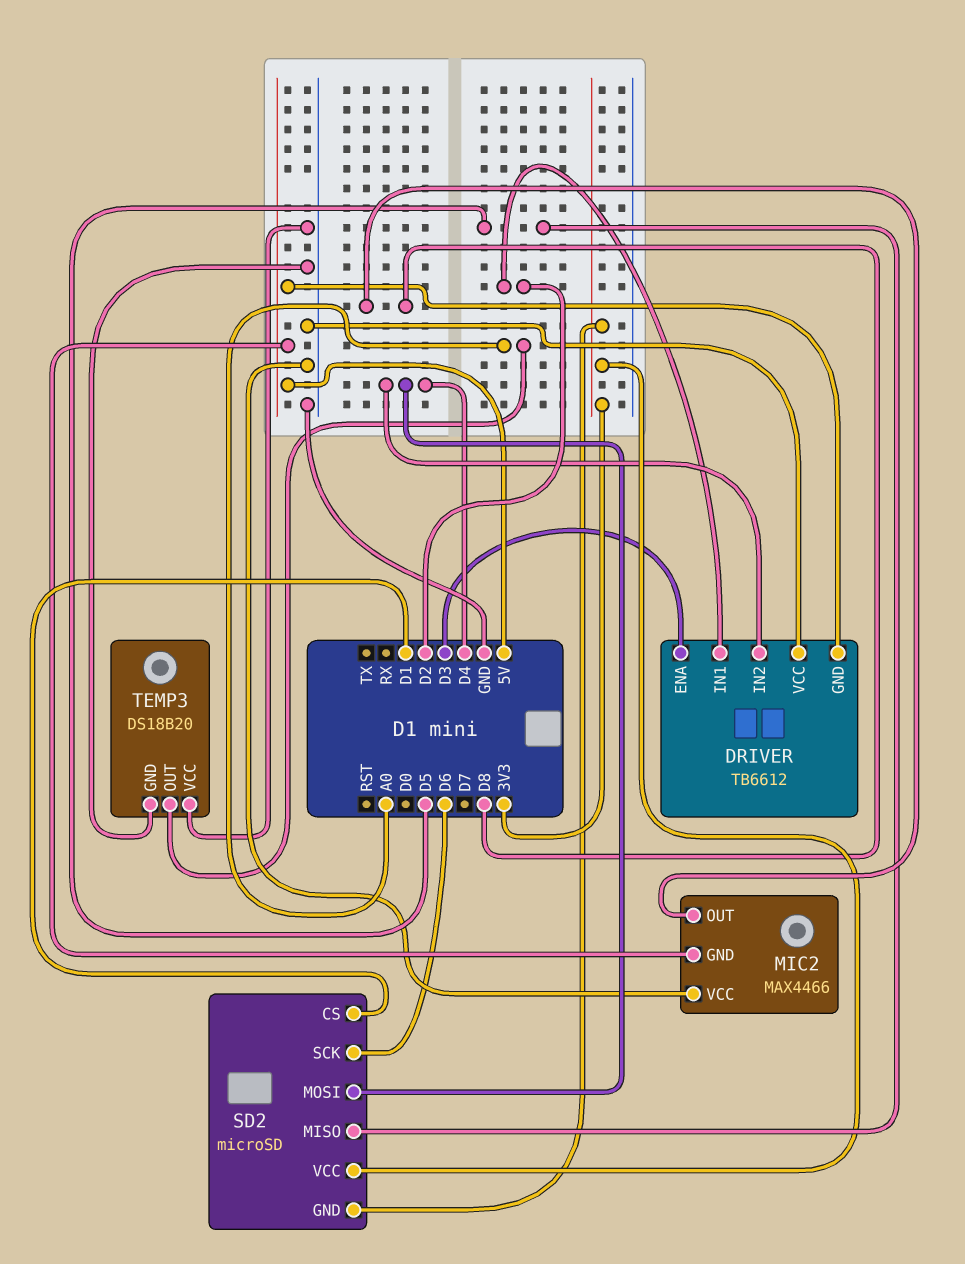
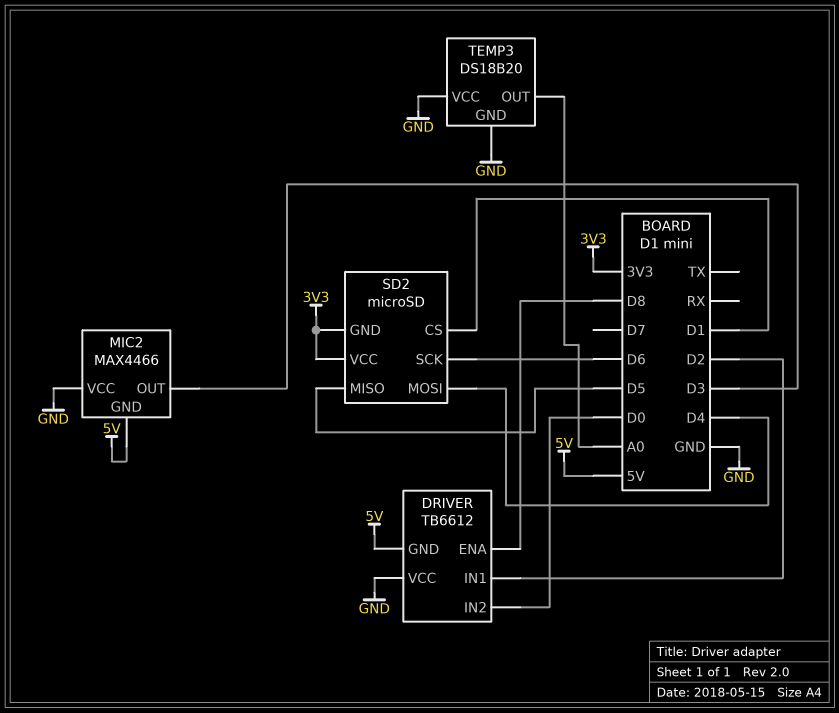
DRIVER pin ENA: D3 -> D8
DRIVER pin IN2: D4 -> D0
MIC2 pin OUT: D8 -> D3

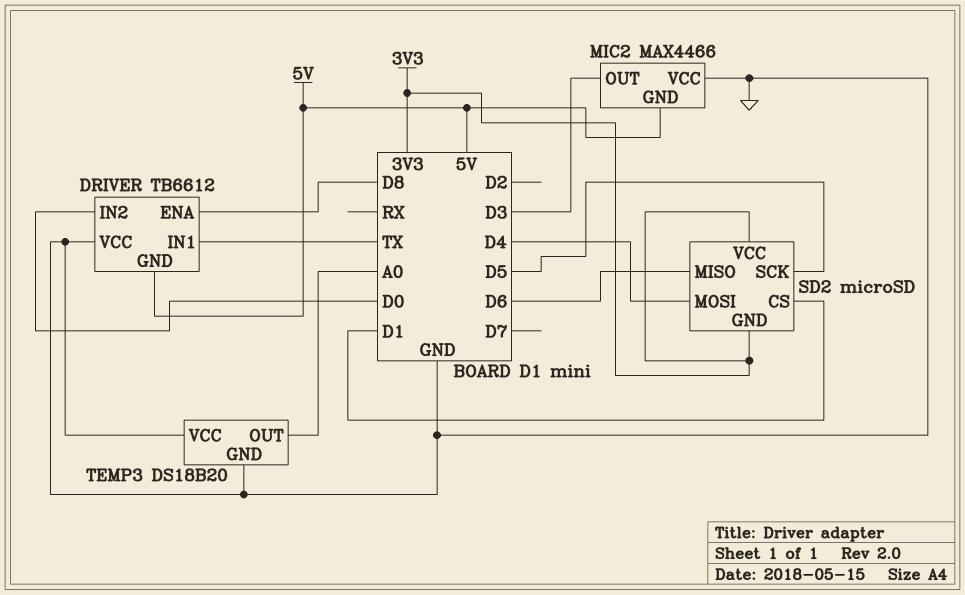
DRIVER pin IN1: D2 -> TX
SD2 pin MISO: D5 -> D6
SD2 pin SCK: D6 -> D5

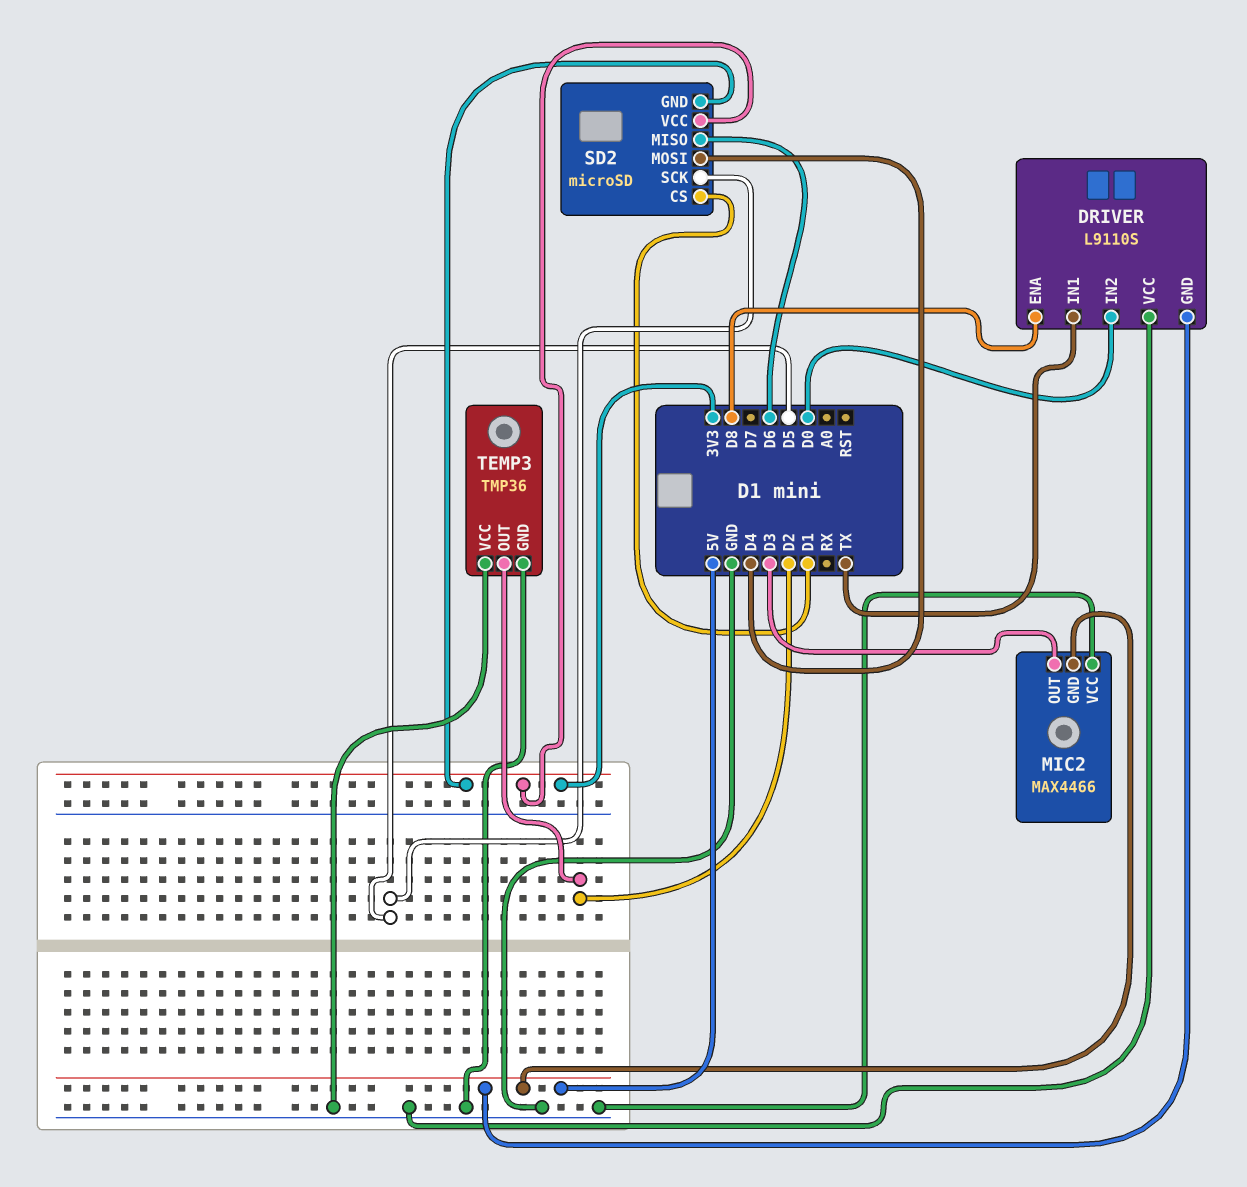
DRIVER: TB6612 -> L9110S
TEMP3: DS18B20 -> TMP36
TEMP3 pin OUT: A0 -> D2

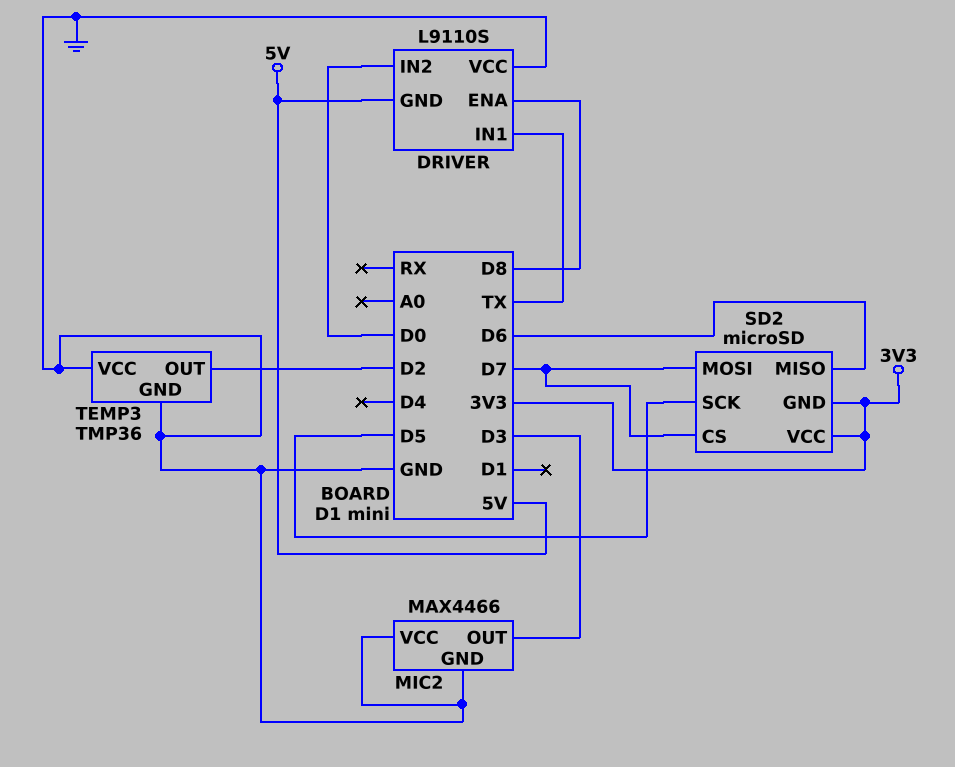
MIC2 pin GND: 5V -> GND
SD2 pin CS: D1 -> D7
SD2 pin MOSI: D4 -> D7

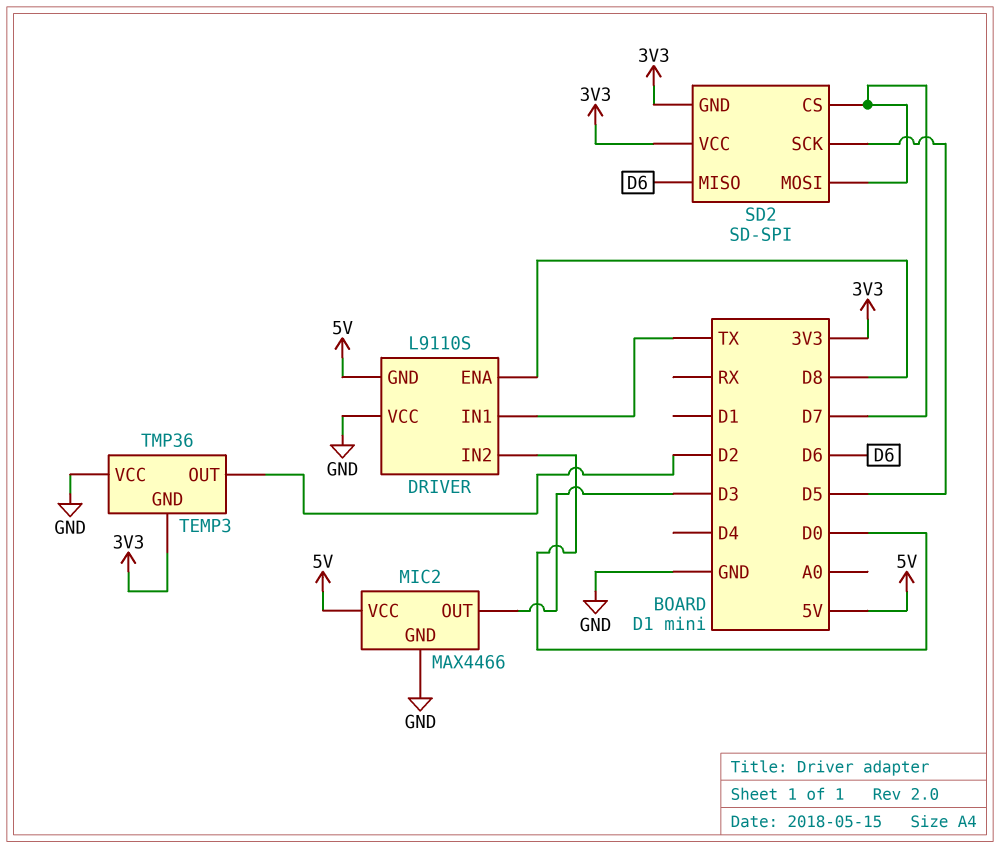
MIC2 pin VCC: GND -> 5V
SD2: microSD -> SD-SPI
TEMP3 pin GND: GND -> 3V3

